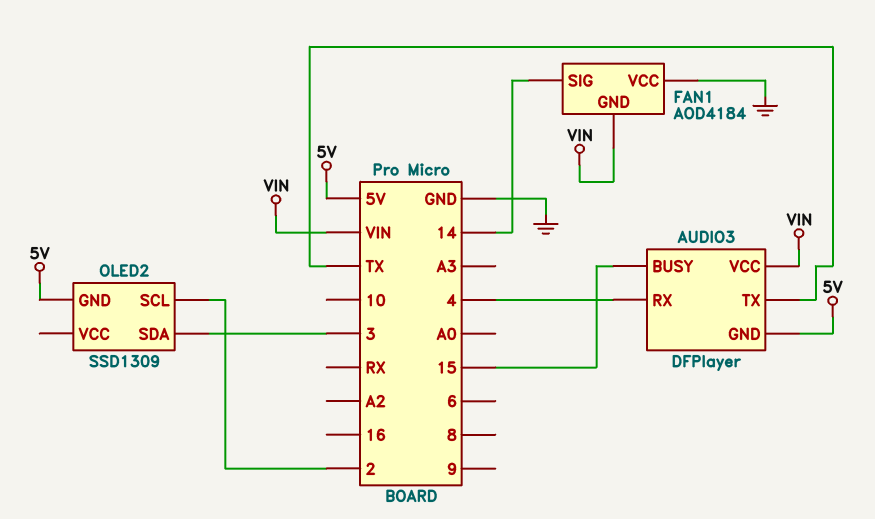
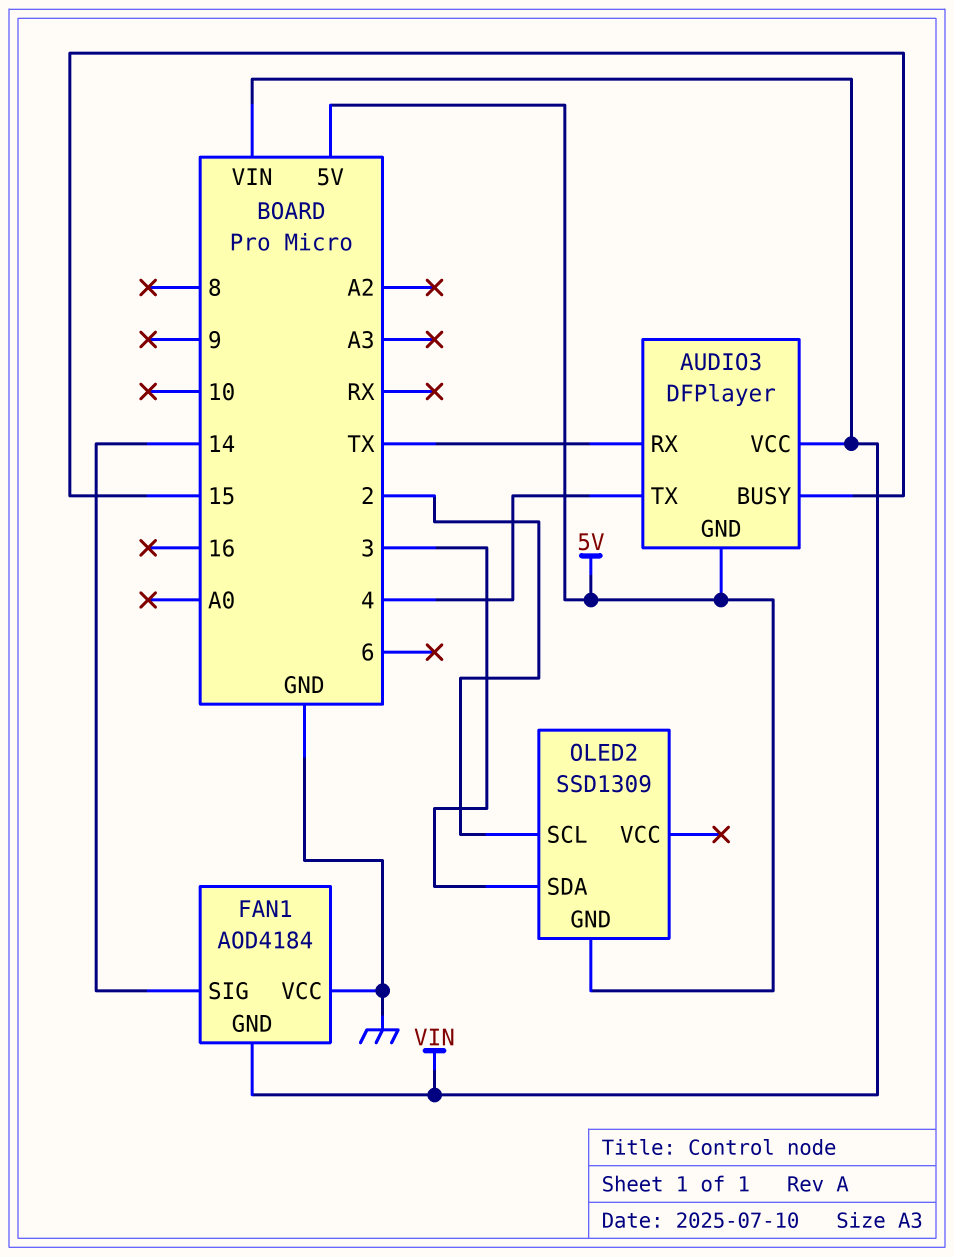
AUDIO3 pin RX: 4 -> TX
AUDIO3 pin TX: TX -> 4

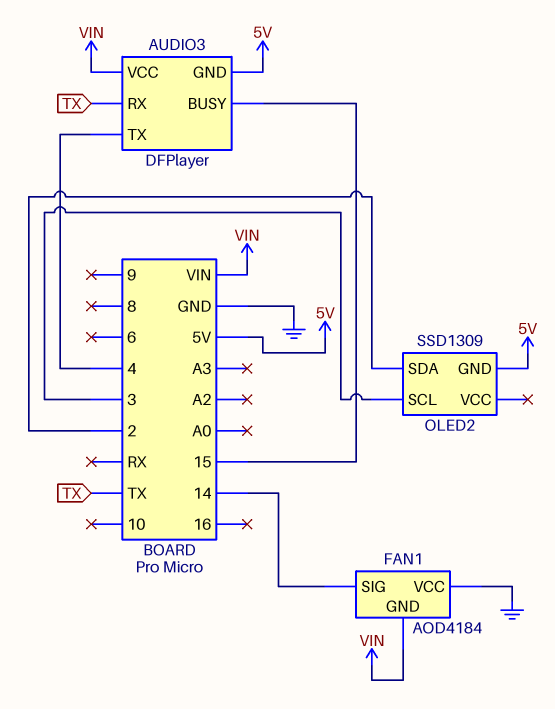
OLED2 pin SCL: 2 -> 3
OLED2 pin SDA: 3 -> 2

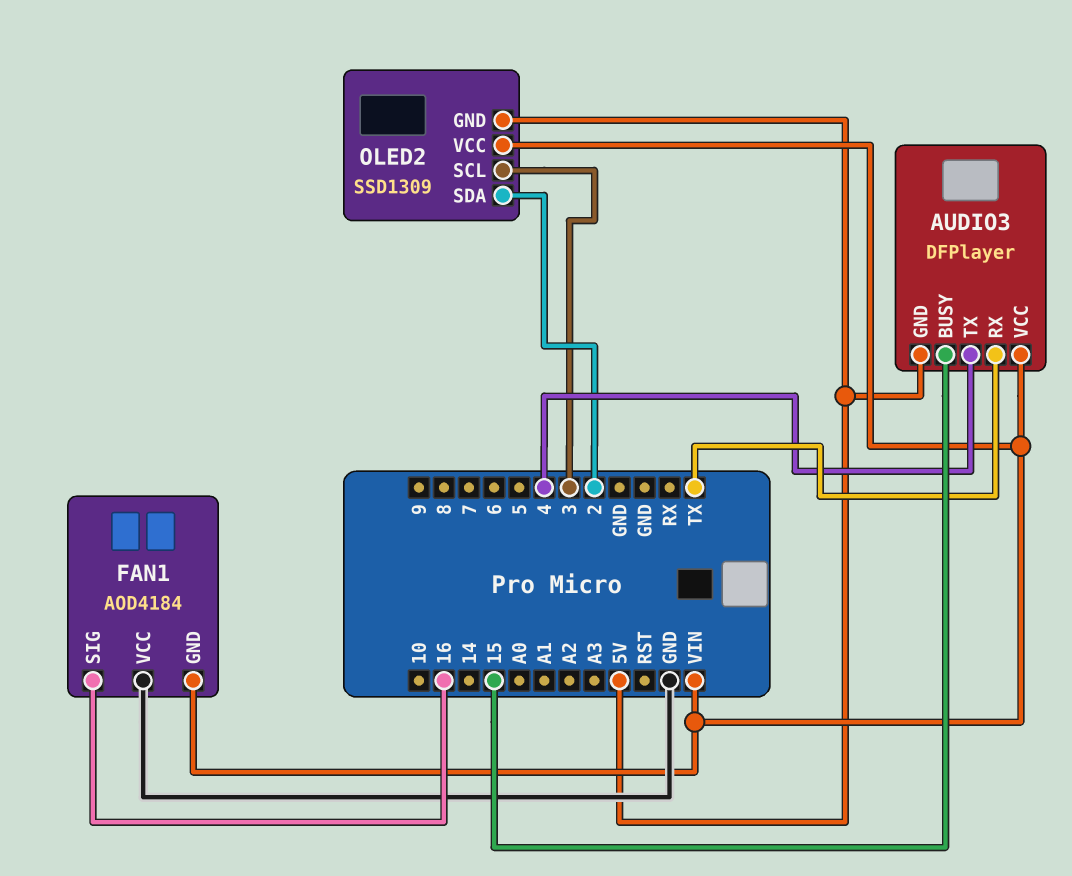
FAN1 pin SIG: 14 -> 16
OLED2 pin VCC: none -> VIN

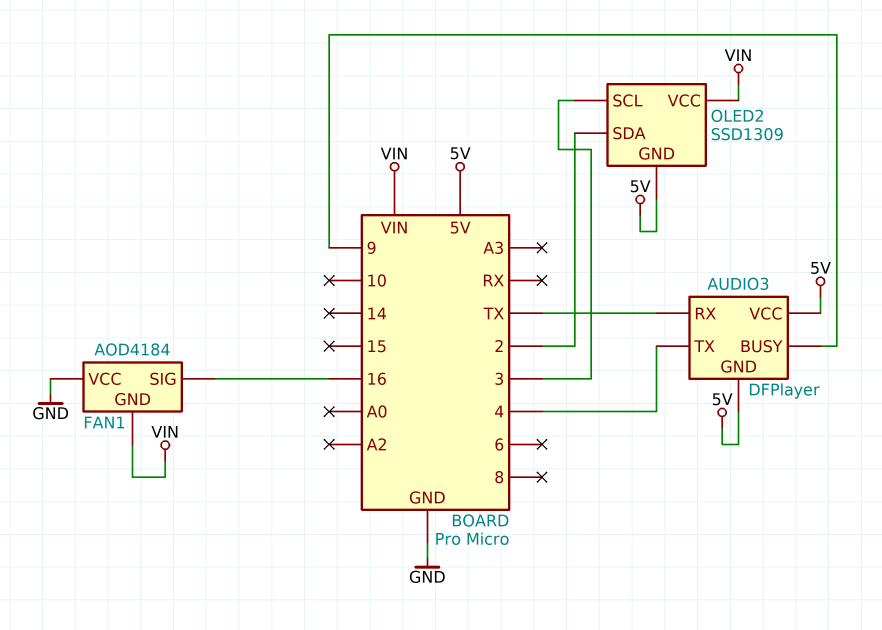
AUDIO3 pin BUSY: 15 -> 9
AUDIO3 pin VCC: VIN -> 5V

